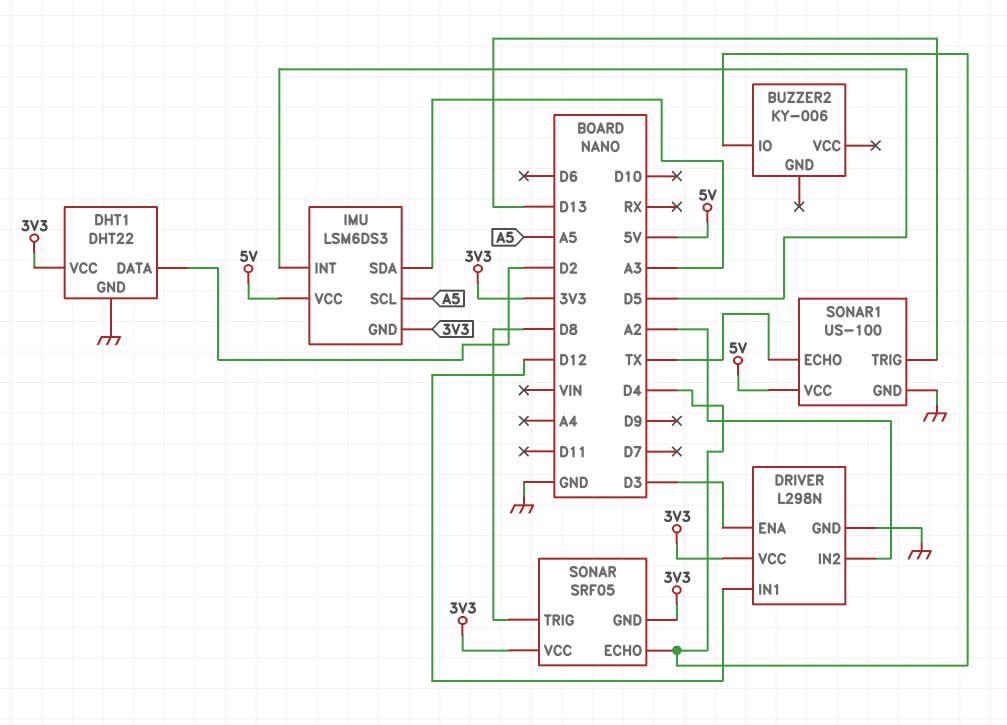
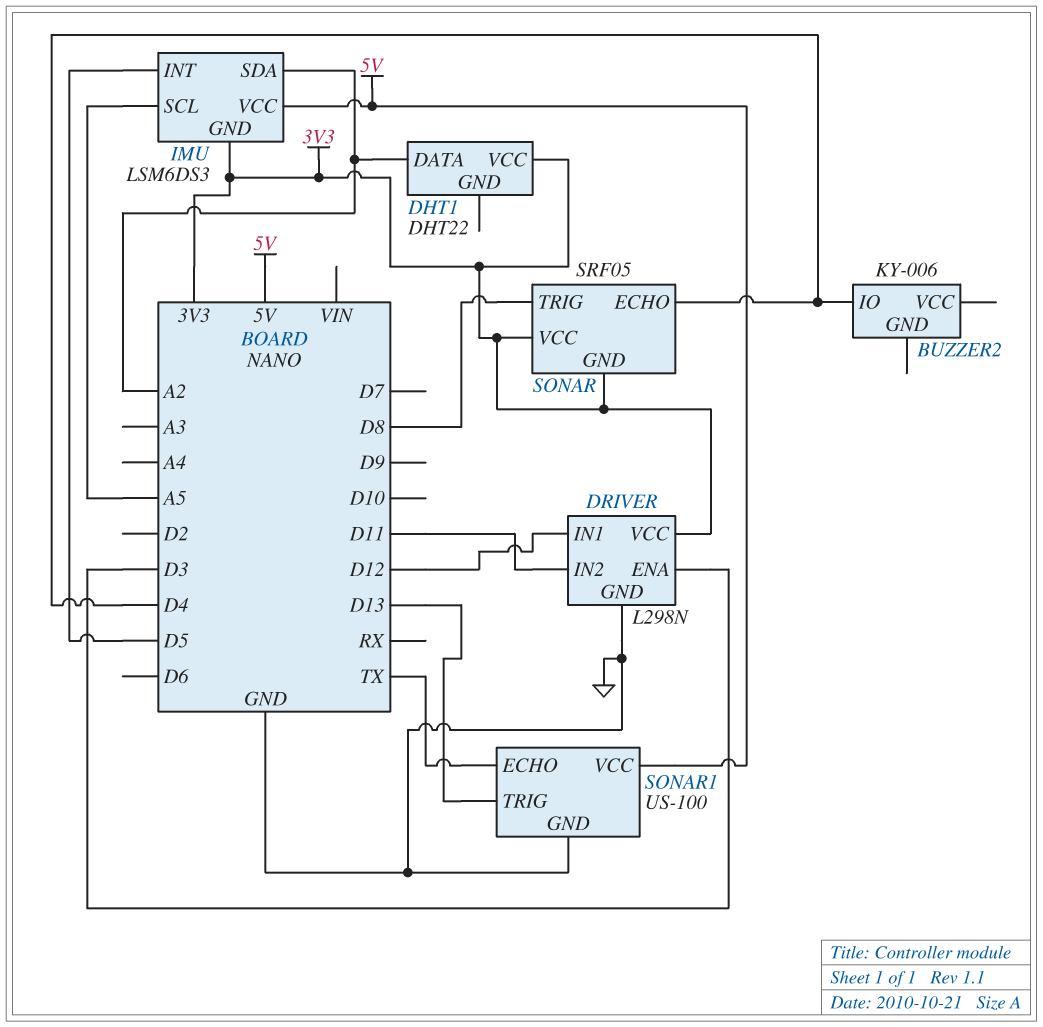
DHT1 pin DATA: D2 -> A2
DHT1 pin GND: GND -> none
DRIVER pin IN2: A2 -> D11
IMU pin SDA: A3 -> A2

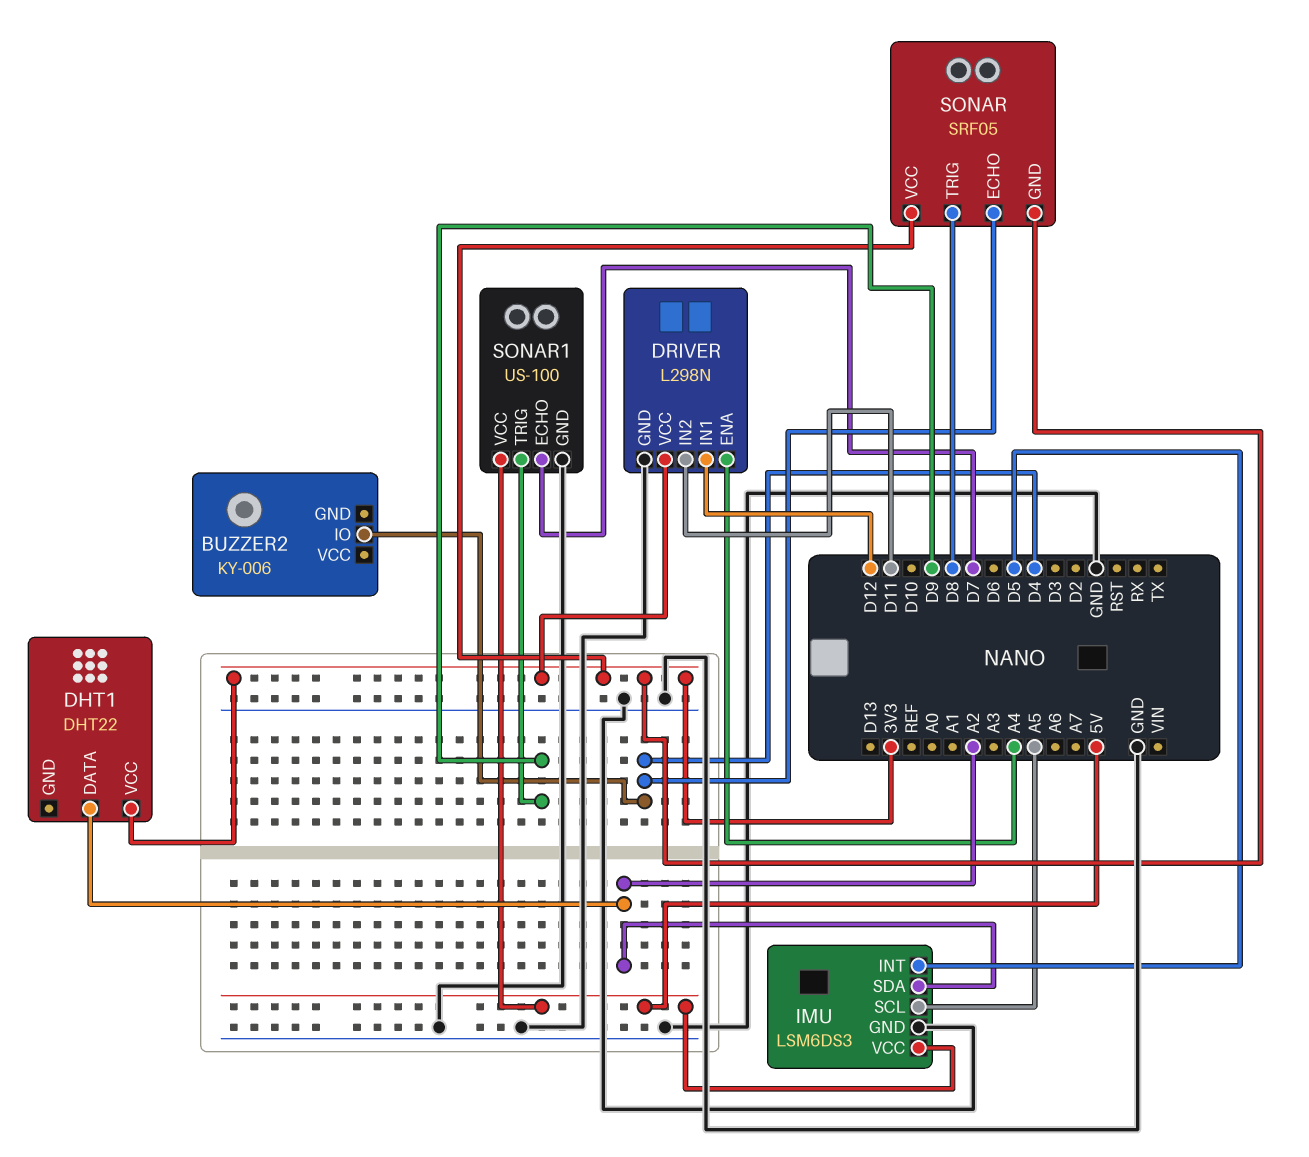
DRIVER pin ENA: D3 -> A4
IMU pin GND: 3V3 -> GND
SONAR1 pin ECHO: TX -> D7
SONAR1 pin TRIG: D13 -> D9

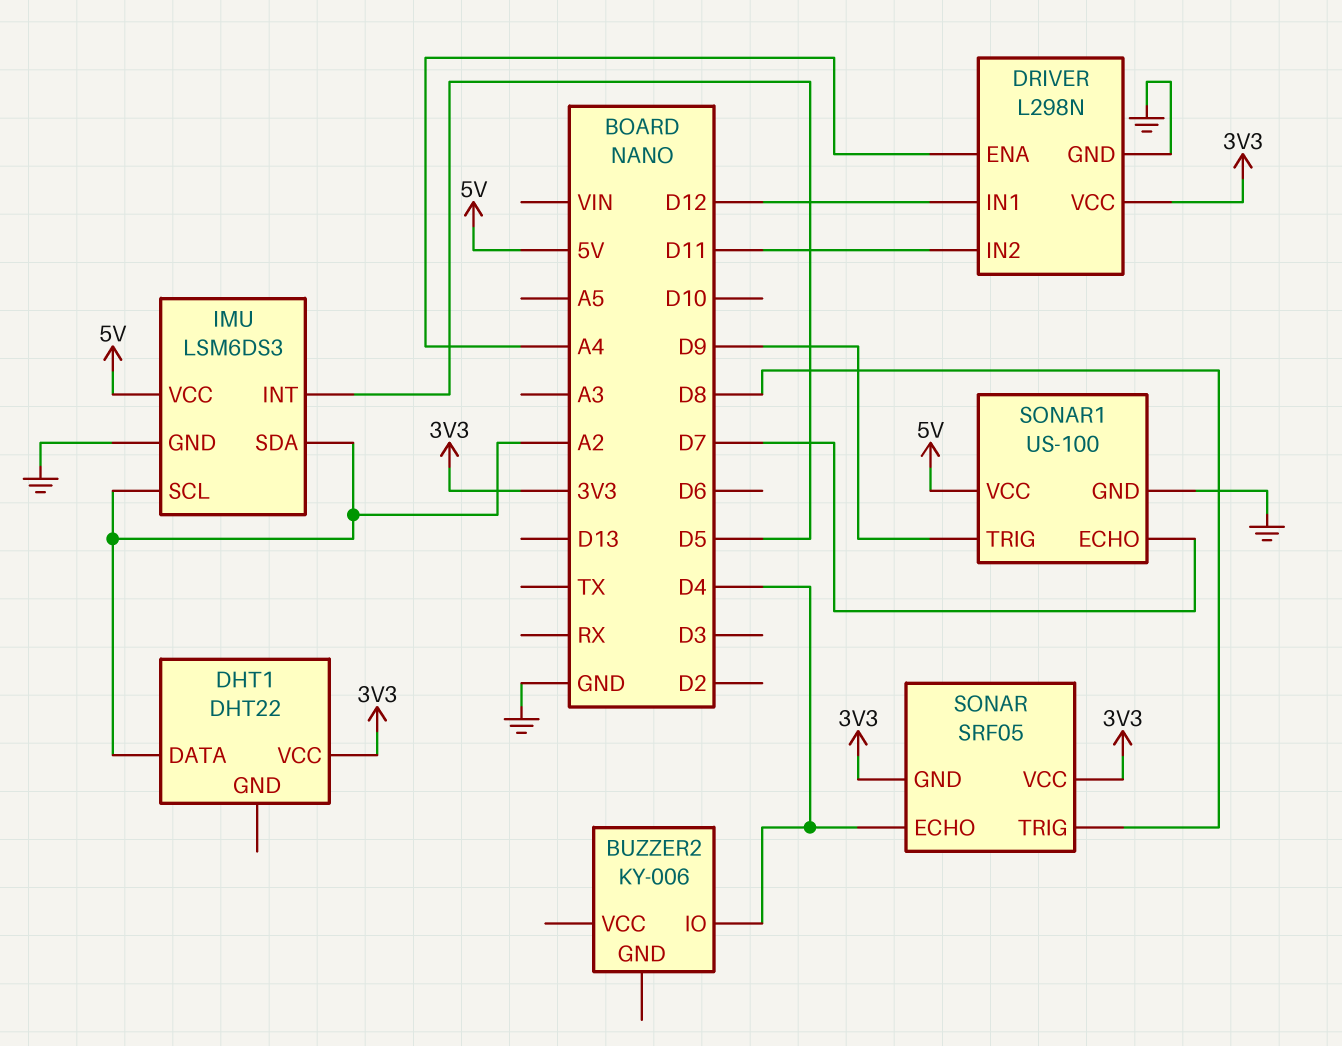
IMU pin SCL: A5 -> A2

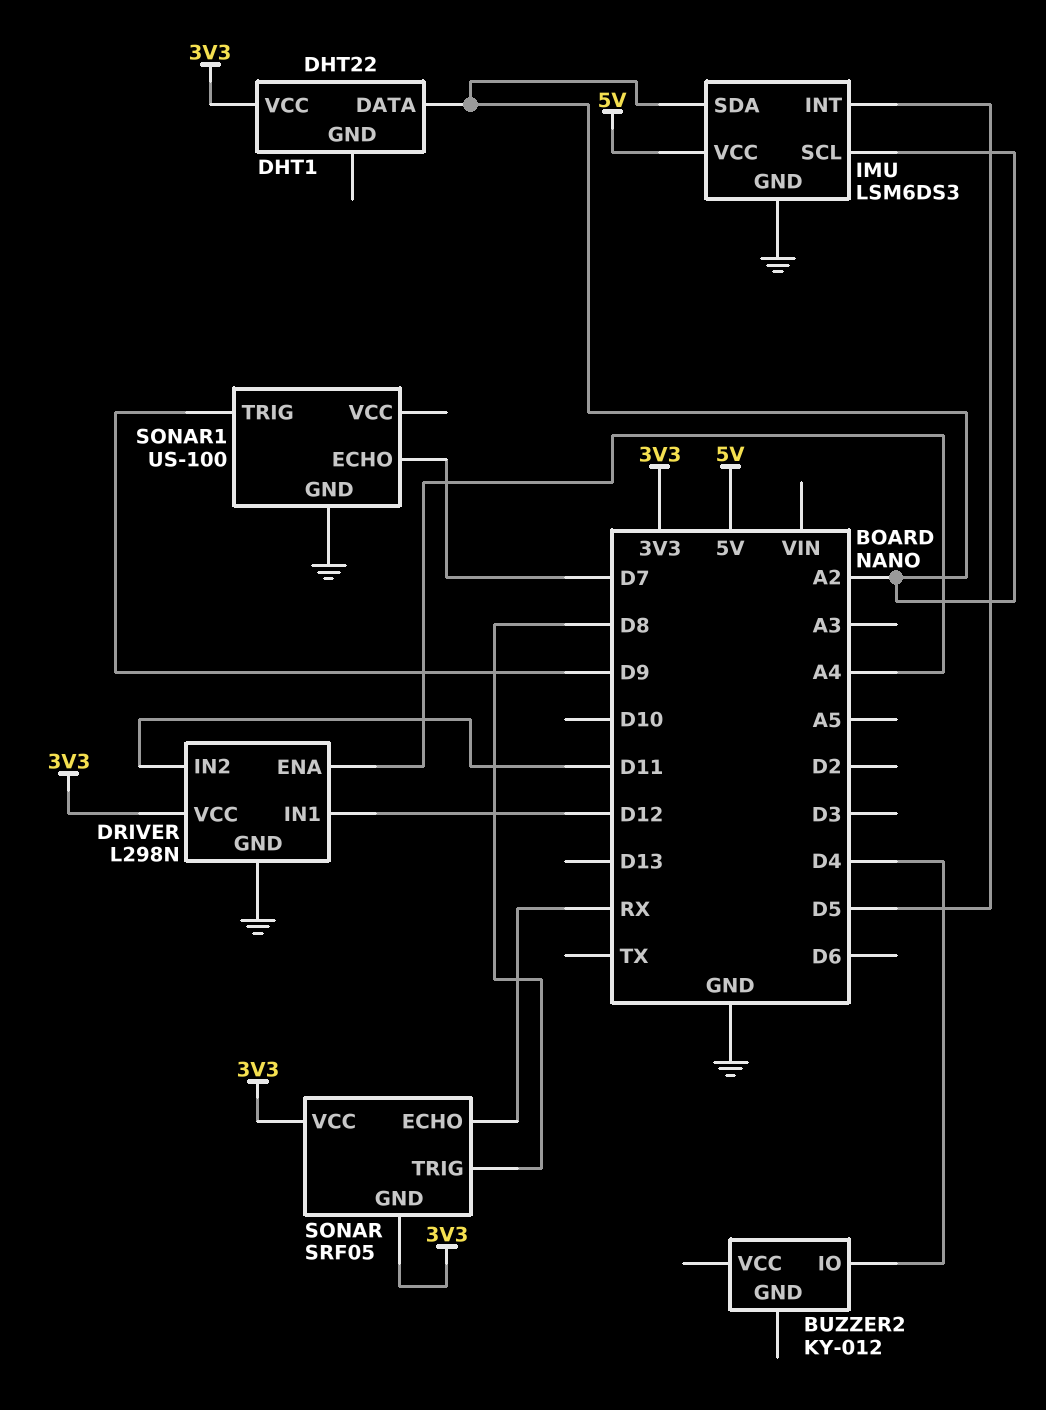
BUZZER2: KY-006 -> KY-012
SONAR pin ECHO: D4 -> RX
SONAR1 pin VCC: 5V -> none

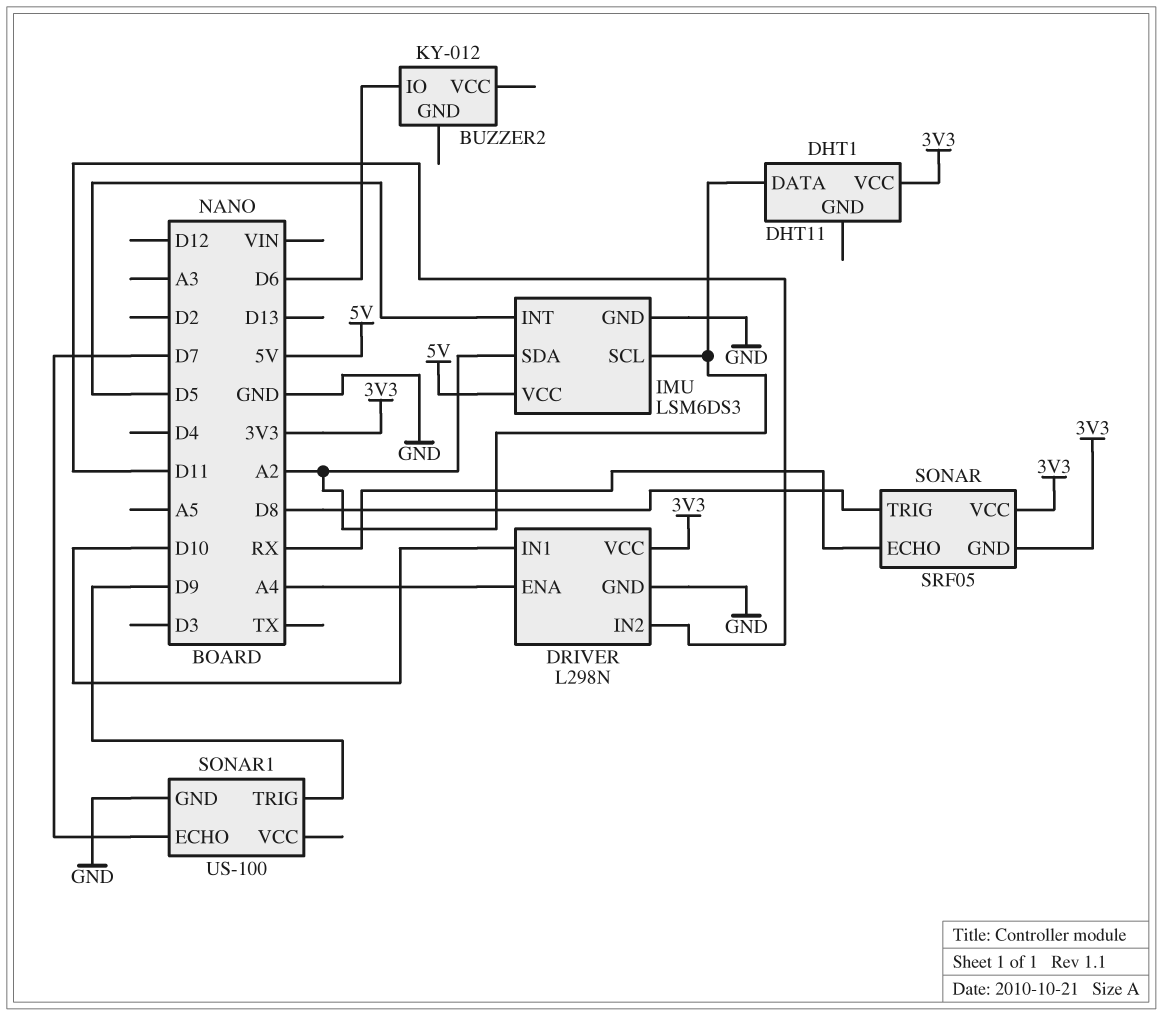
BUZZER2 pin IO: D4 -> D6
DHT1: DHT22 -> DHT11
DRIVER pin IN1: D12 -> D10

